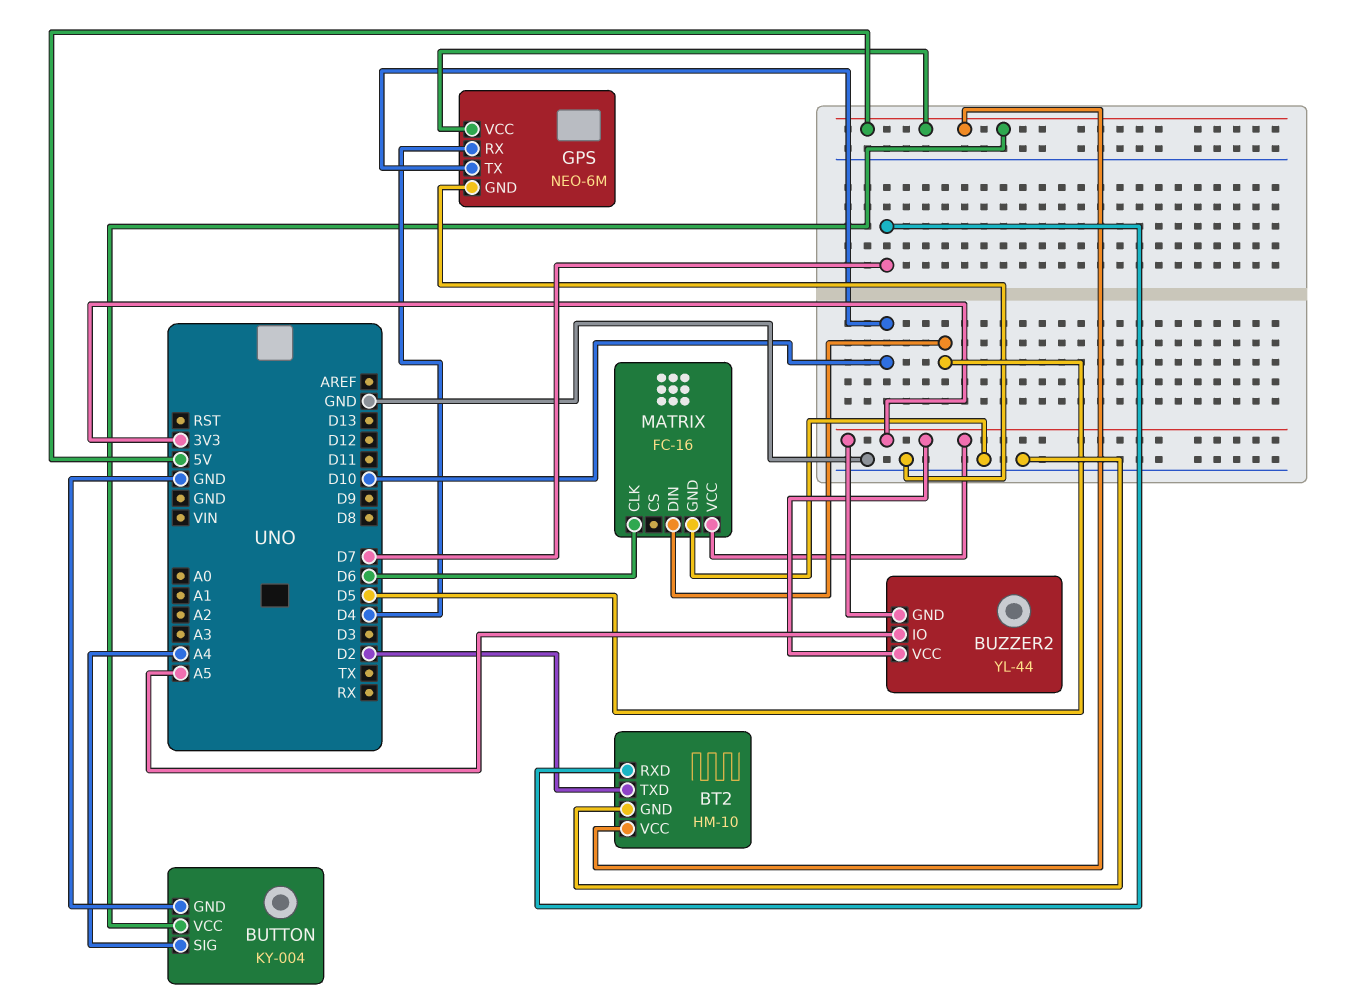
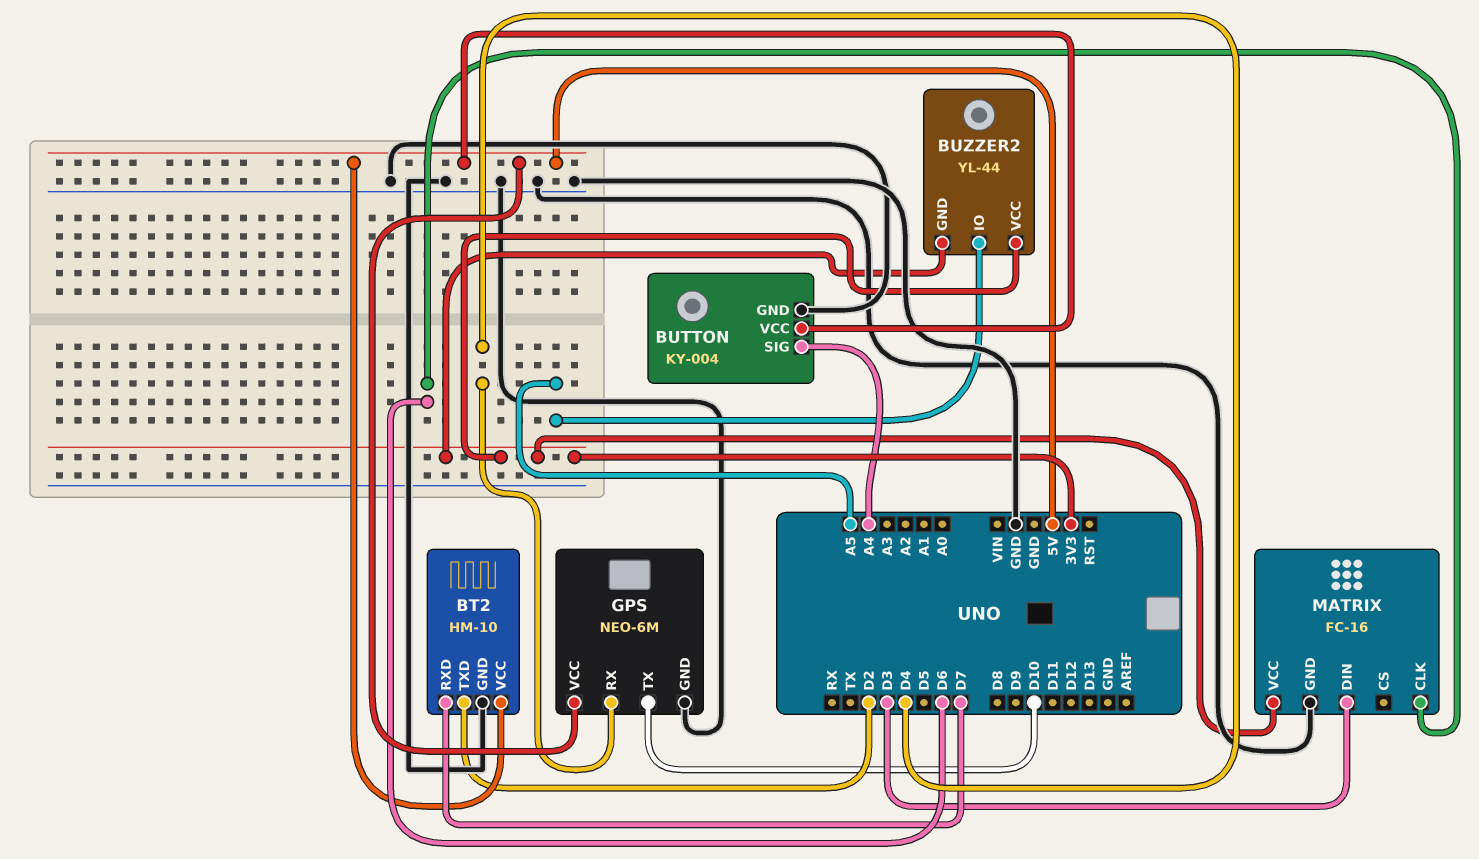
MATRIX pin DIN: D5 -> D3

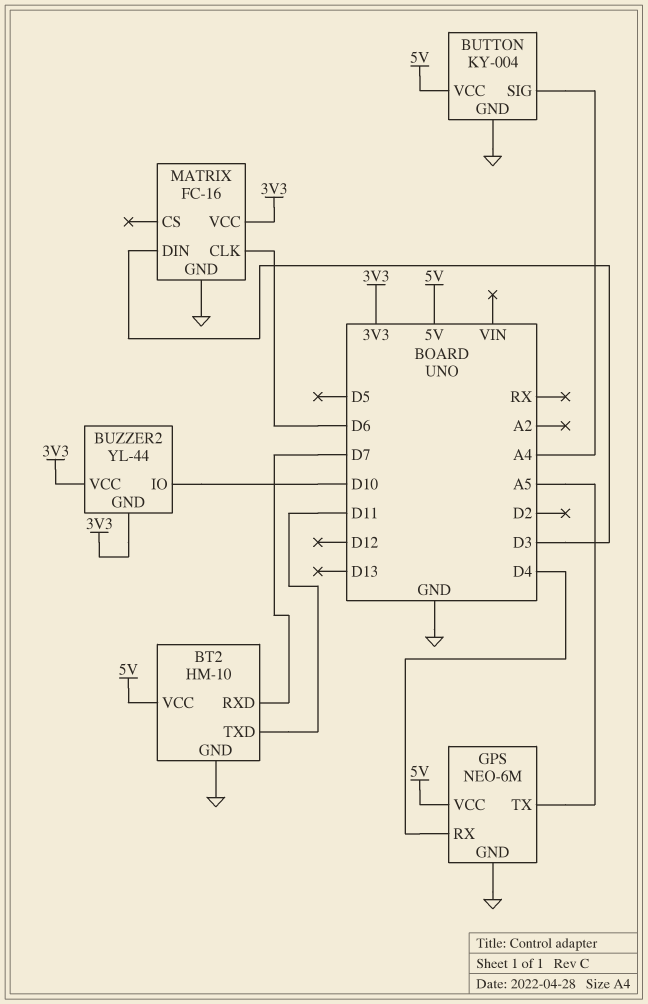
BT2 pin TXD: D2 -> D11
BUZZER2 pin IO: A5 -> D10
GPS pin TX: D10 -> A5

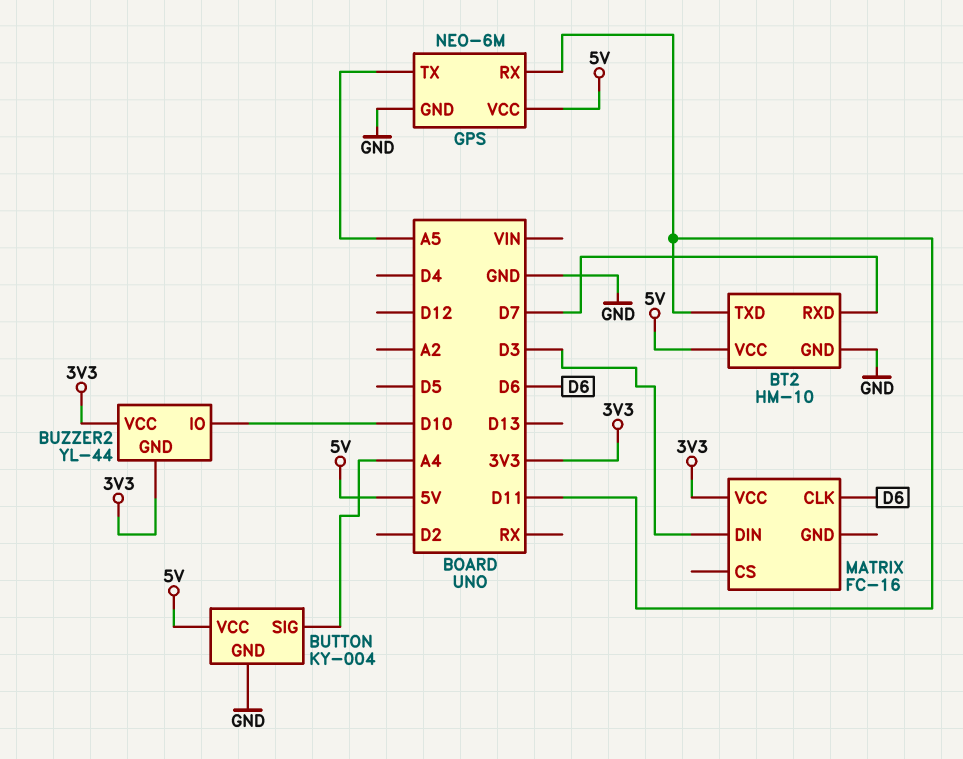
GPS pin RX: D4 -> D11
MATRIX pin GND: GND -> none

